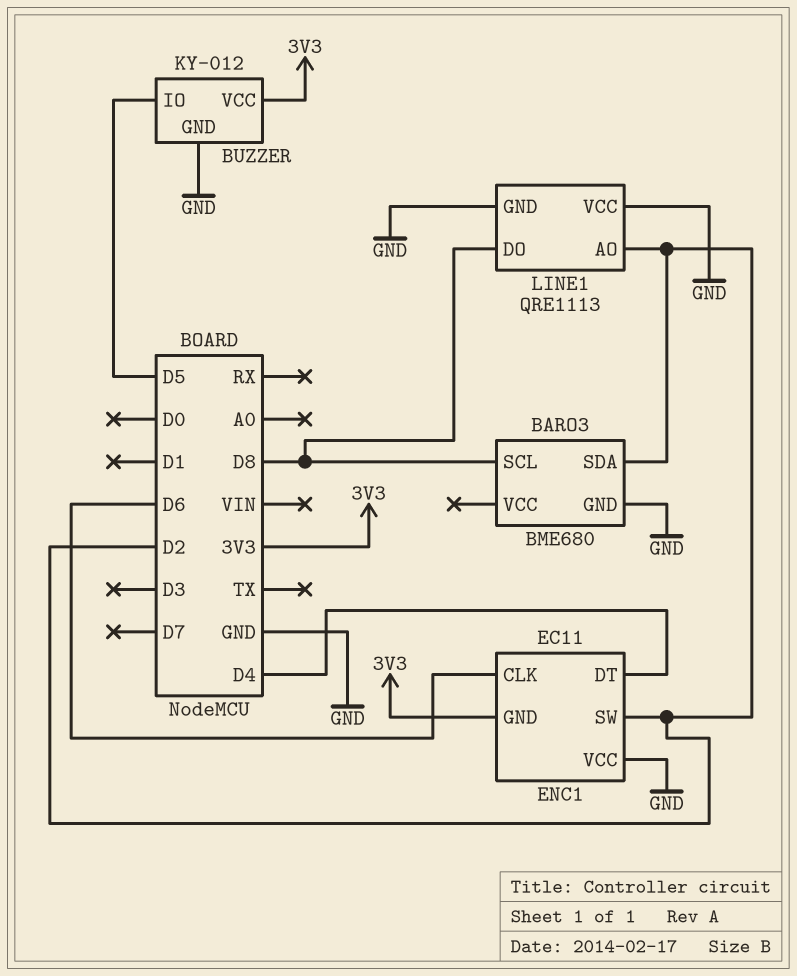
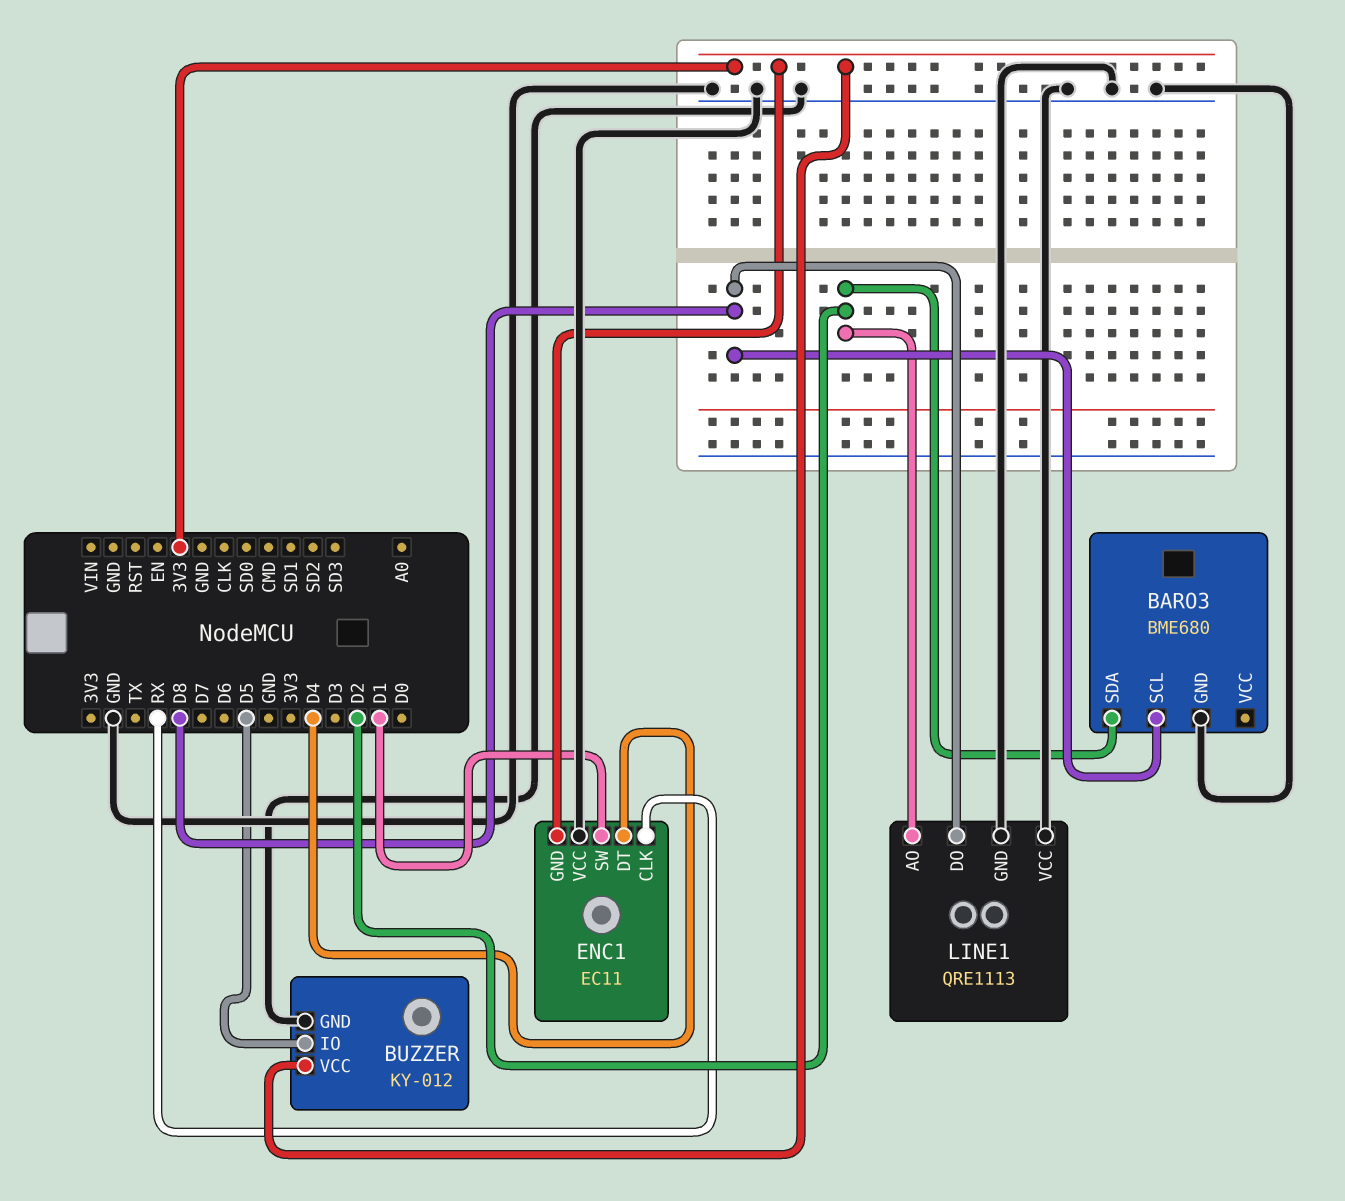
ENC1 pin CLK: D6 -> RX
ENC1 pin SW: D2 -> D1

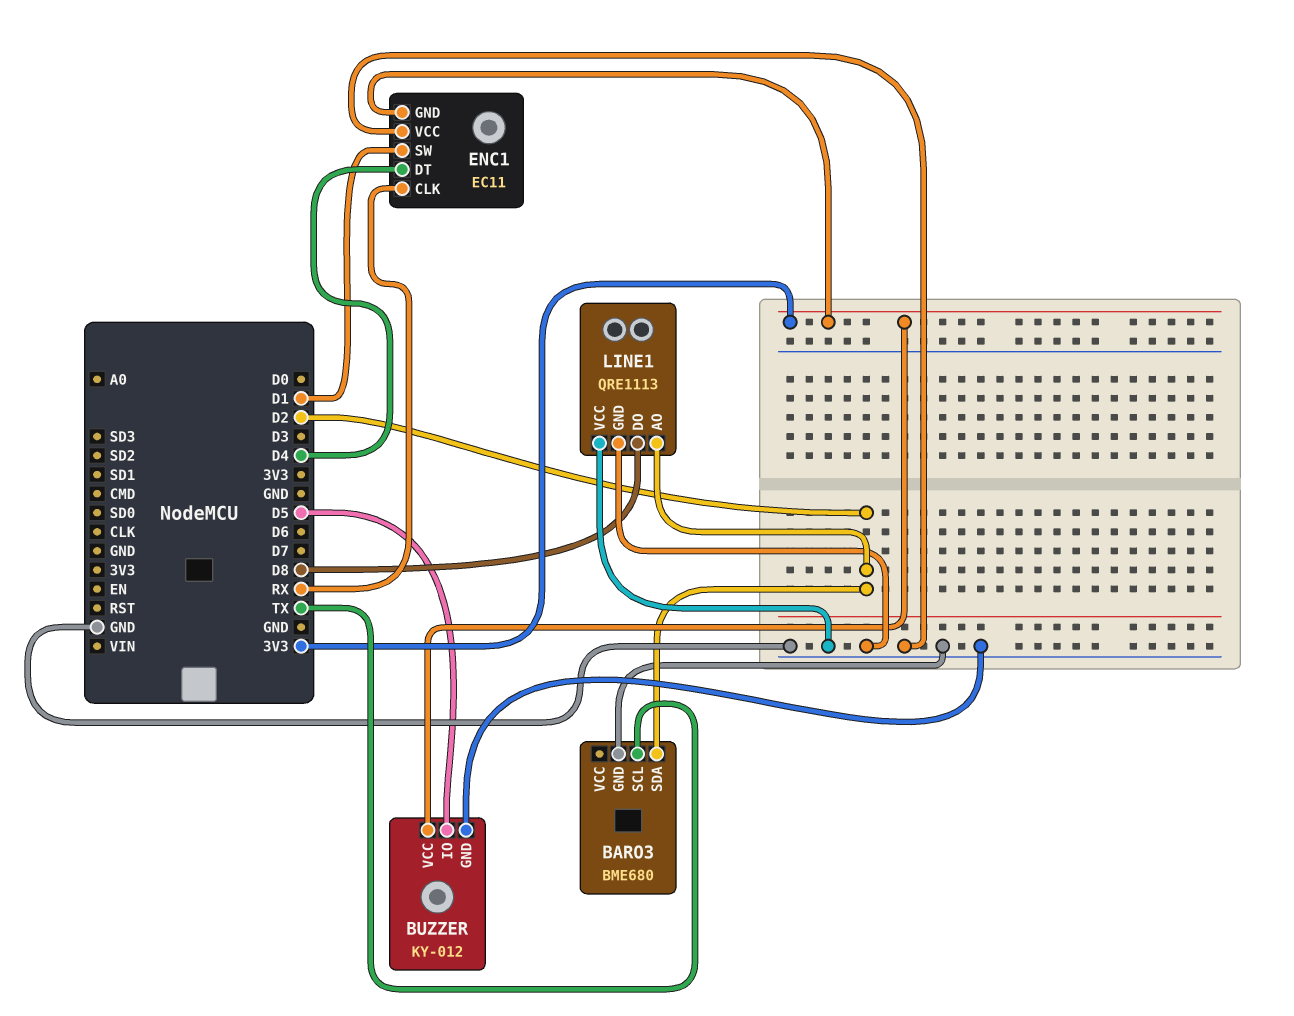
BARO3 pin SCL: D8 -> TX

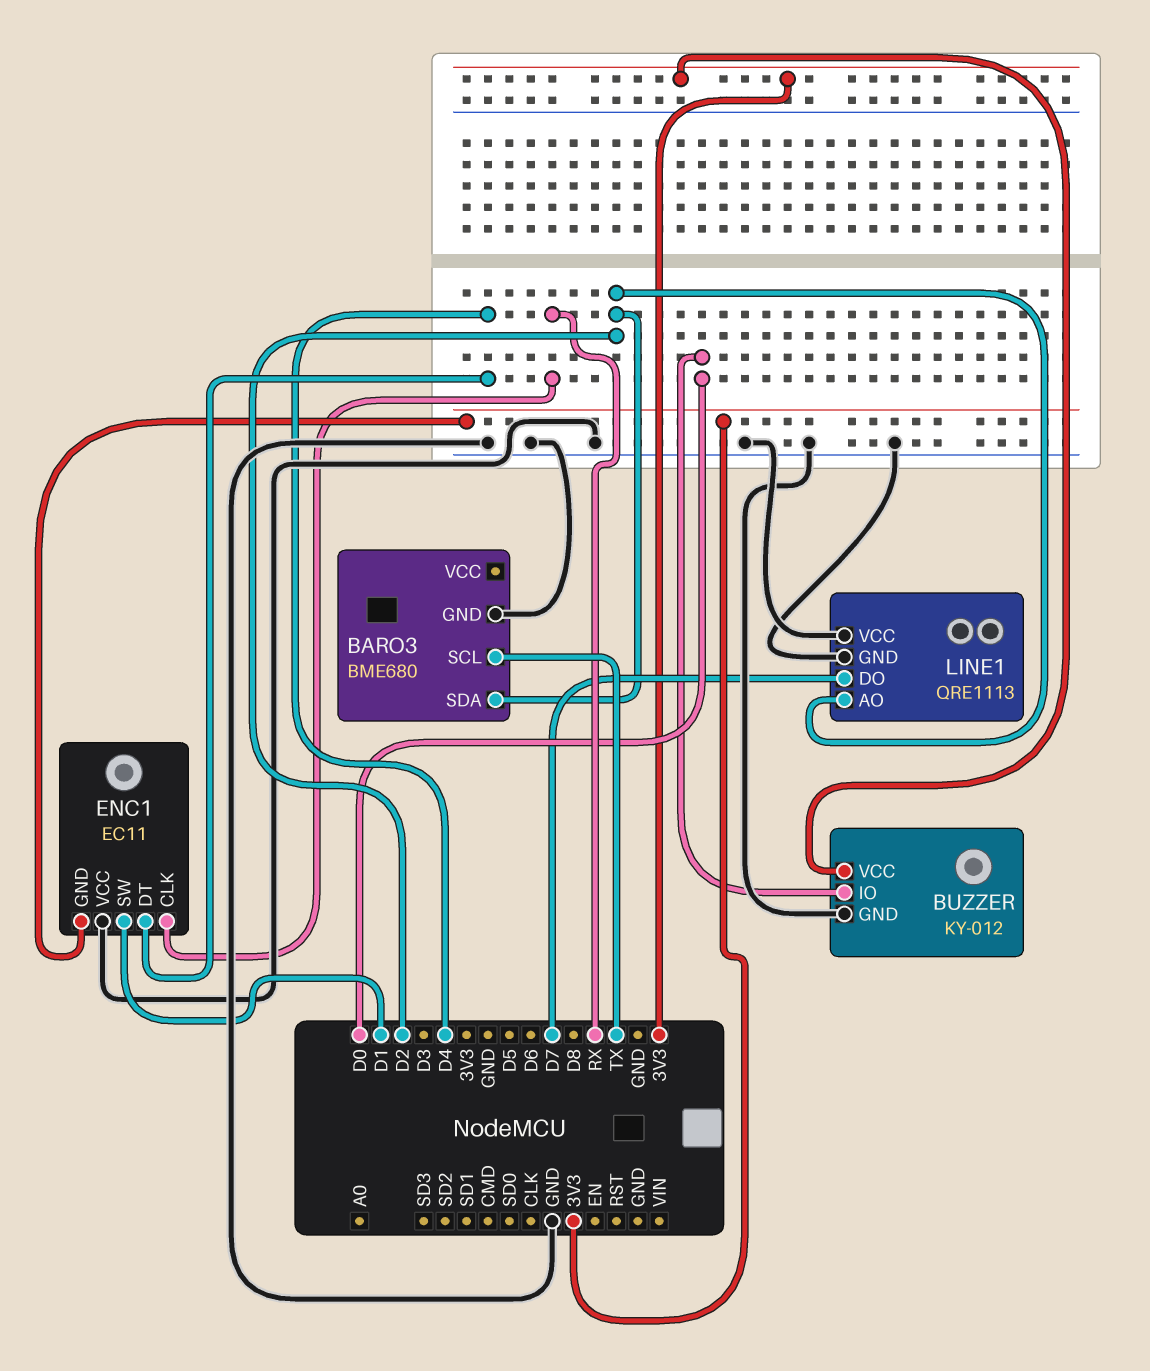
BUZZER pin IO: D5 -> D0
LINE1 pin DO: D8 -> D7

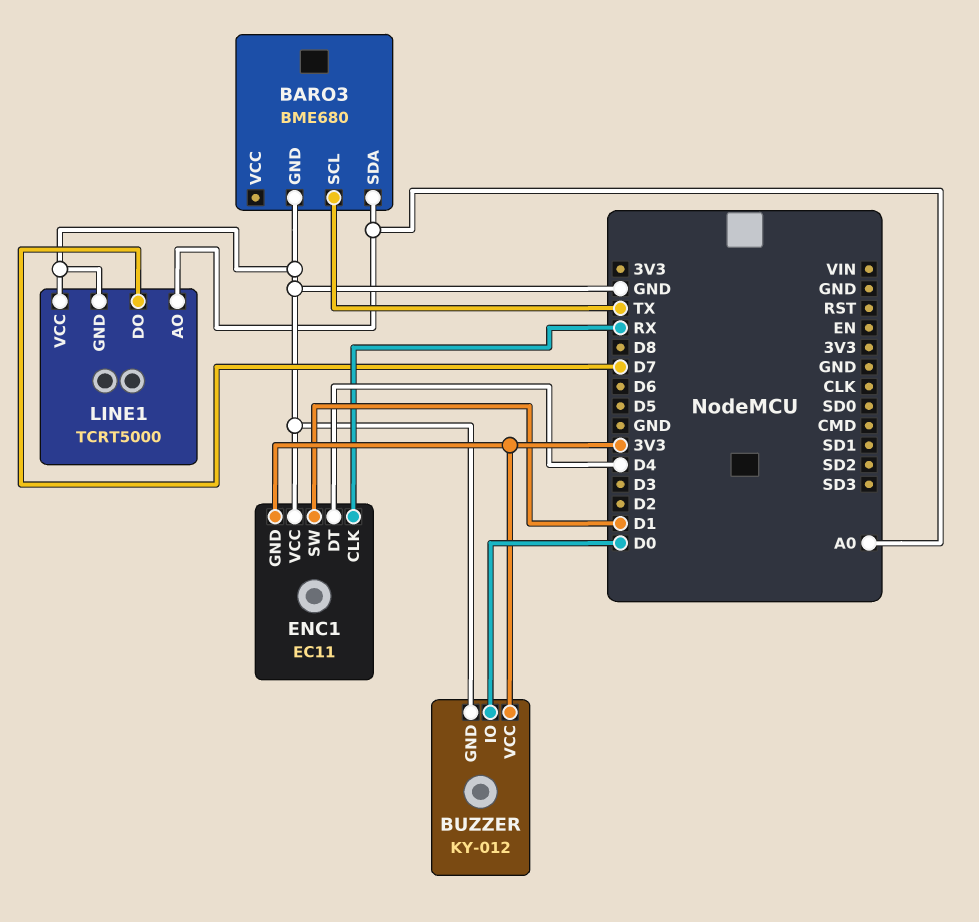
BARO3 pin SDA: D2 -> A0
LINE1: QRE1113 -> TCRT5000
LINE1 pin AO: D2 -> A0

